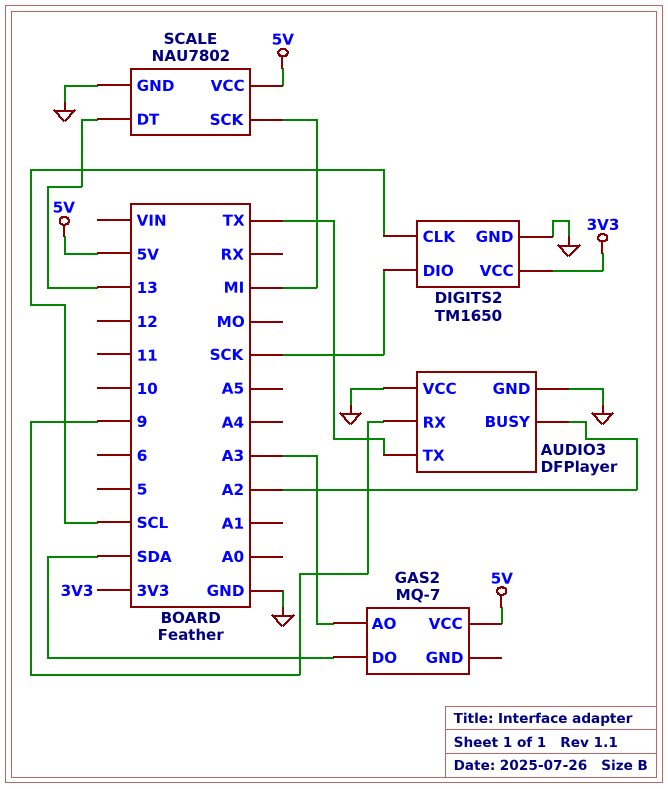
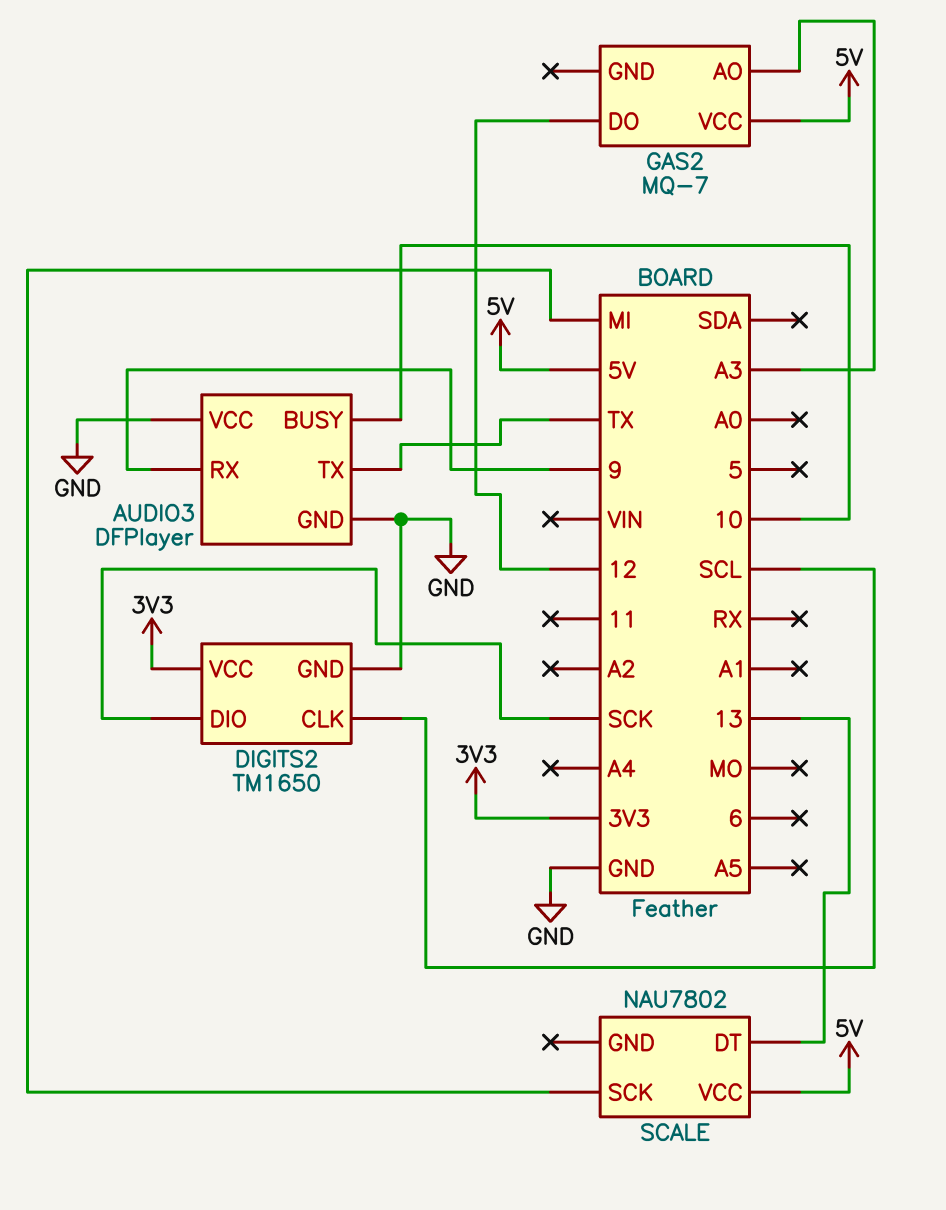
AUDIO3 pin BUSY: A2 -> 10
GAS2 pin DO: SDA -> 12
SCALE pin GND: GND -> none

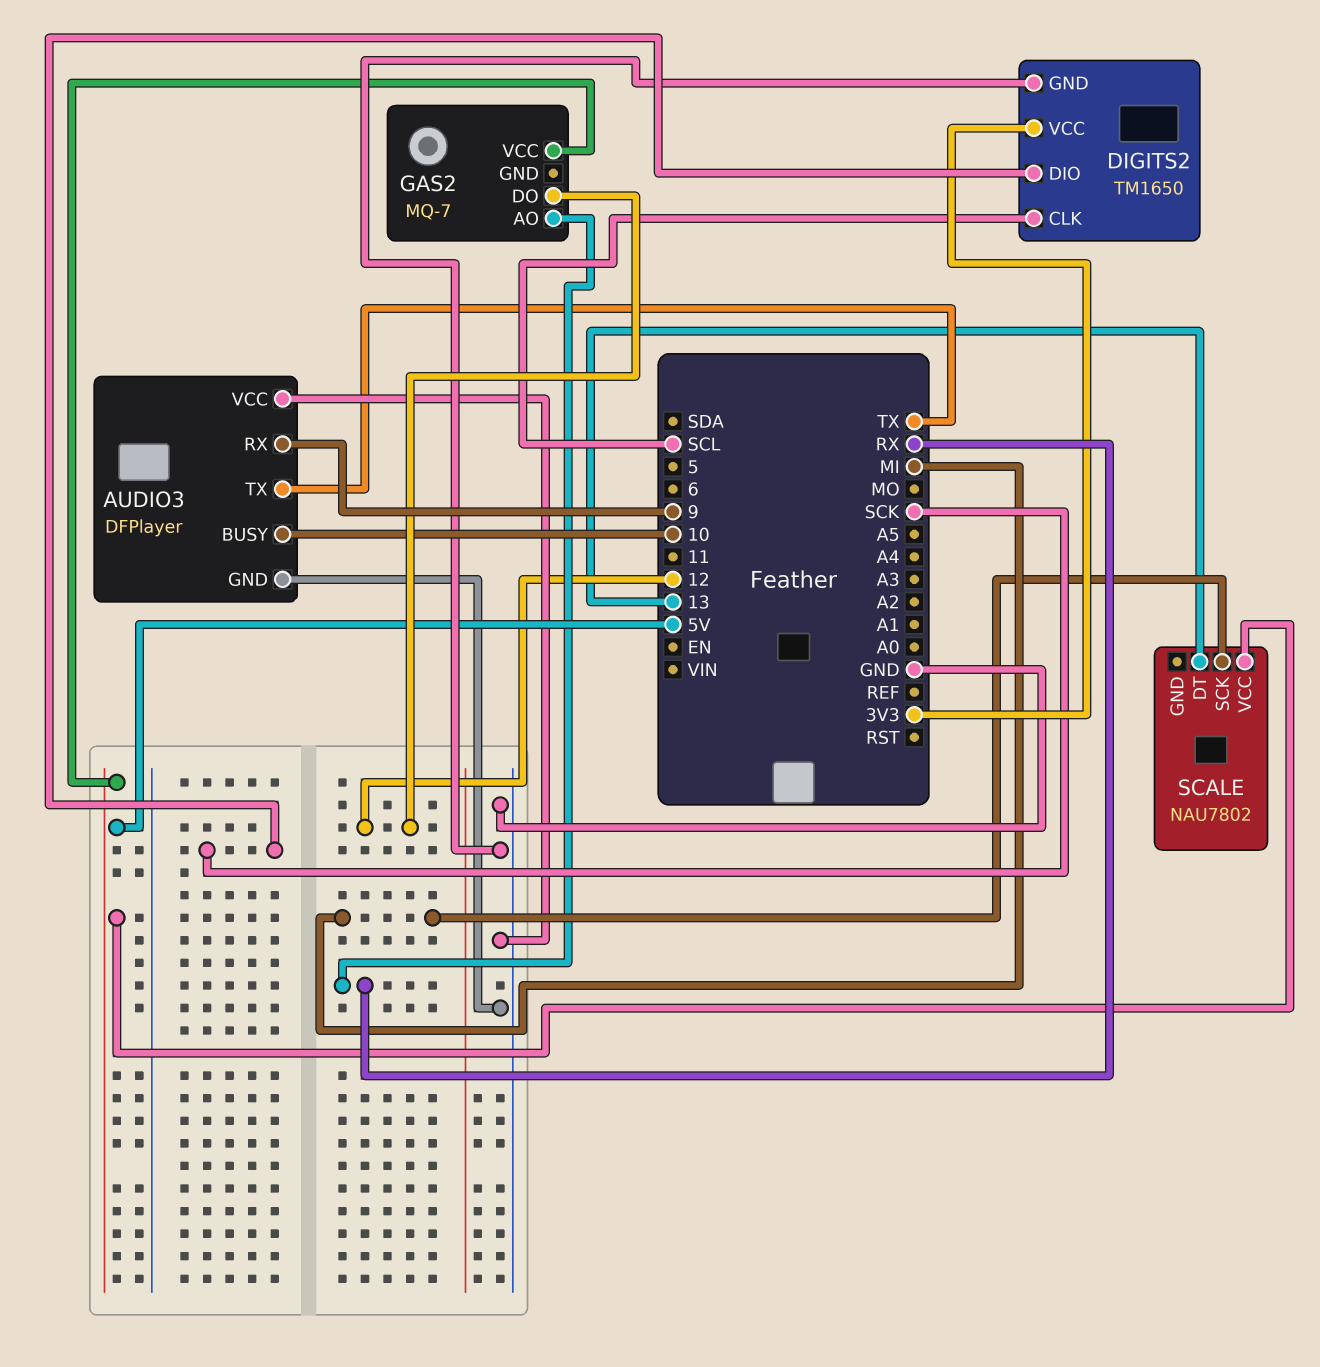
GAS2 pin AO: A3 -> RX

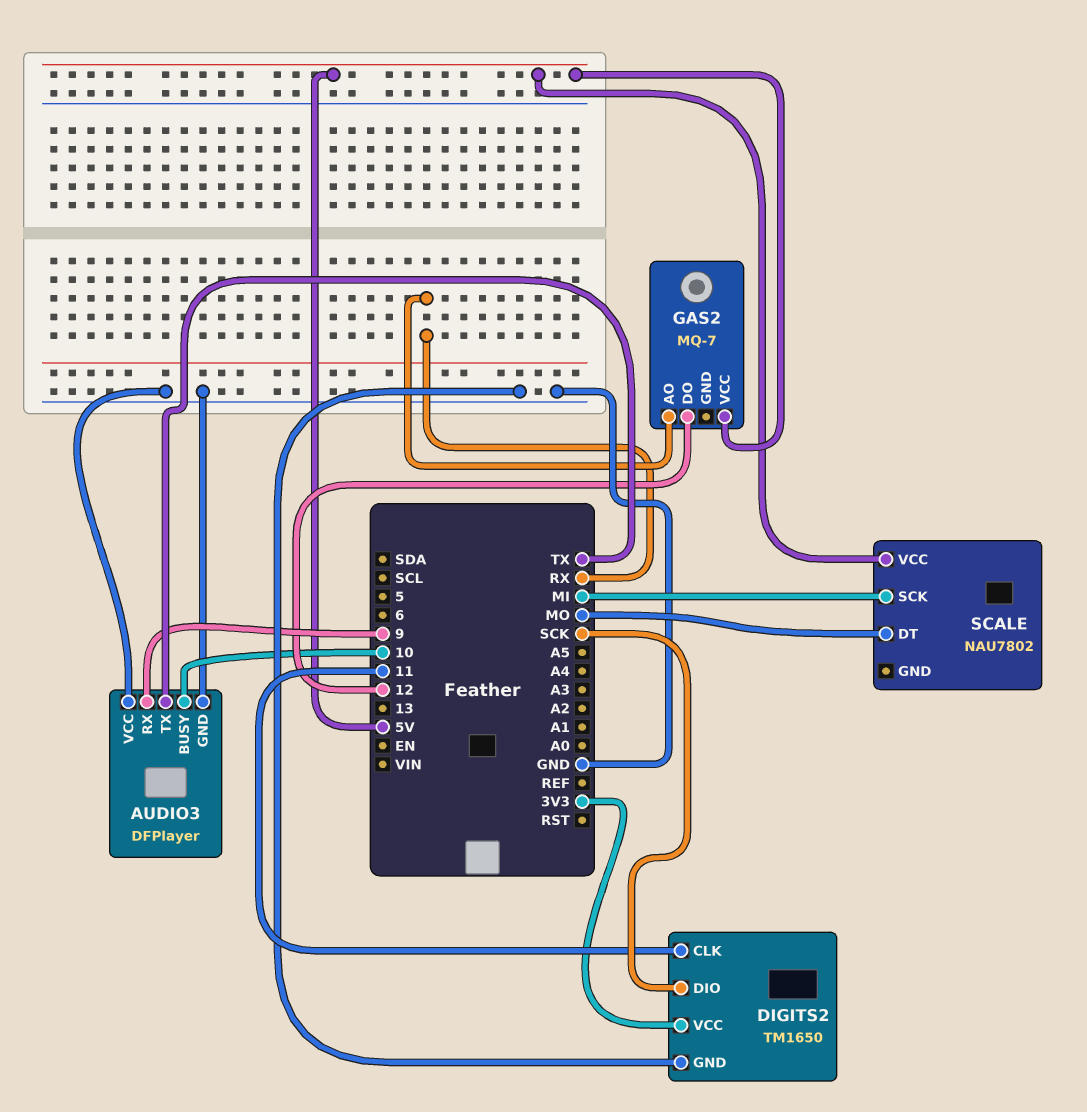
DIGITS2 pin CLK: SCL -> 11
SCALE pin DT: 13 -> MO

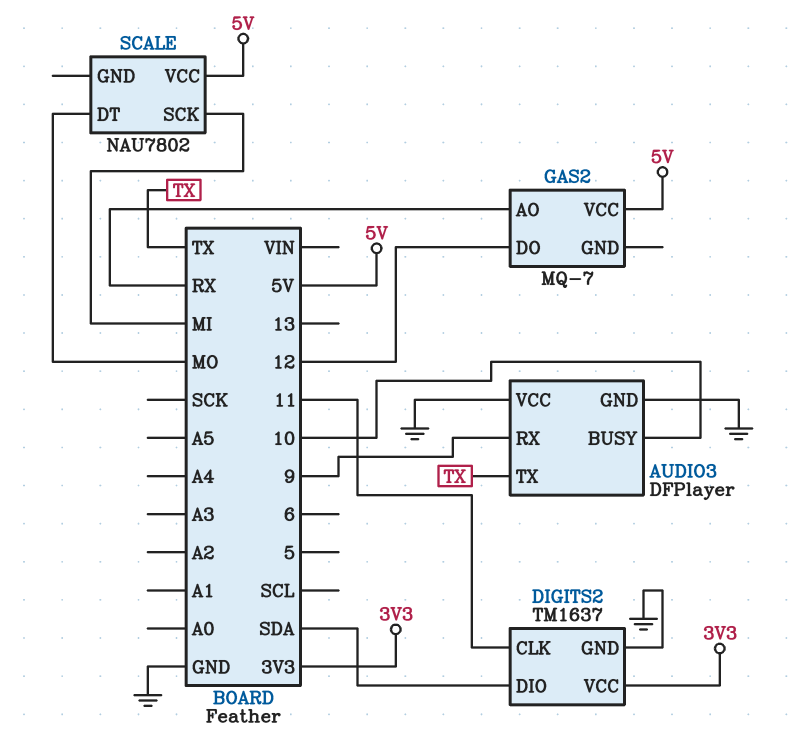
DIGITS2: TM1650 -> TM1637
DIGITS2 pin DIO: SCK -> SDA

